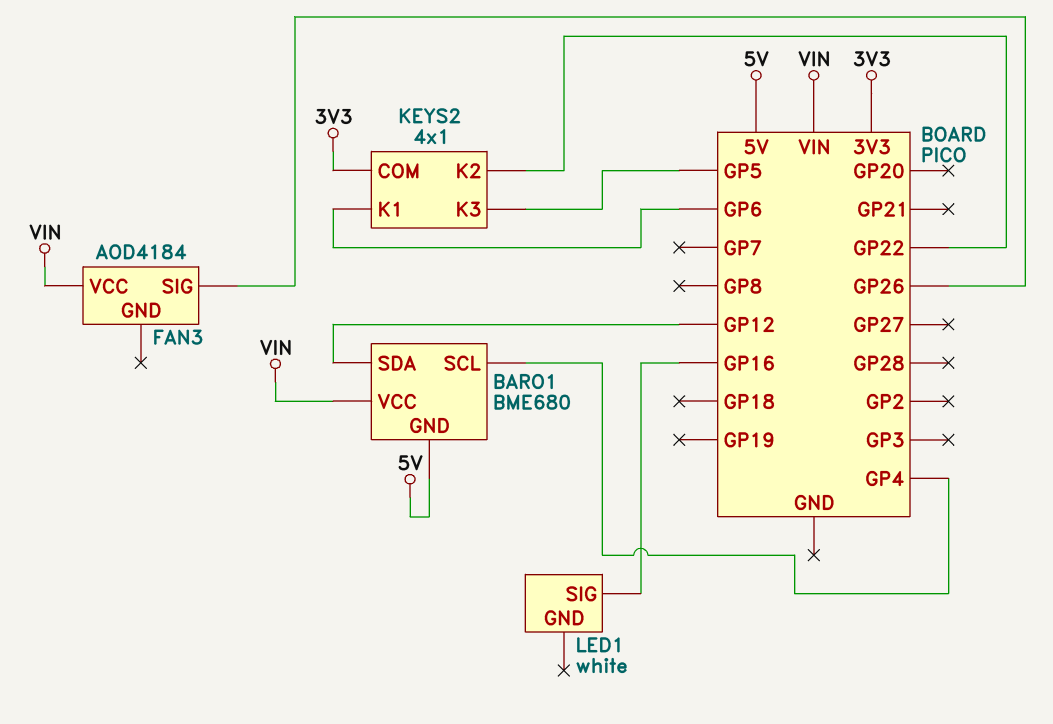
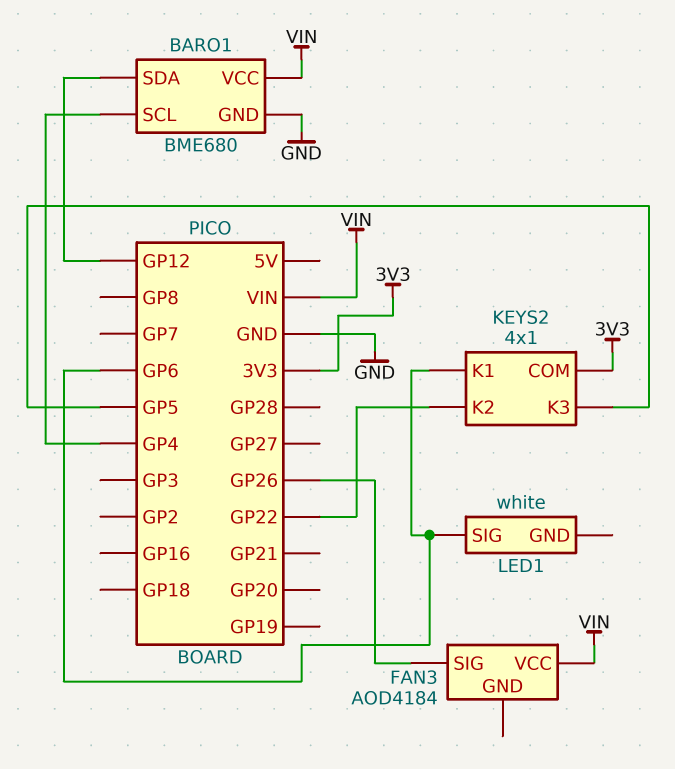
BARO1 pin GND: 5V -> GND
LED1 pin SIG: GP16 -> GP6

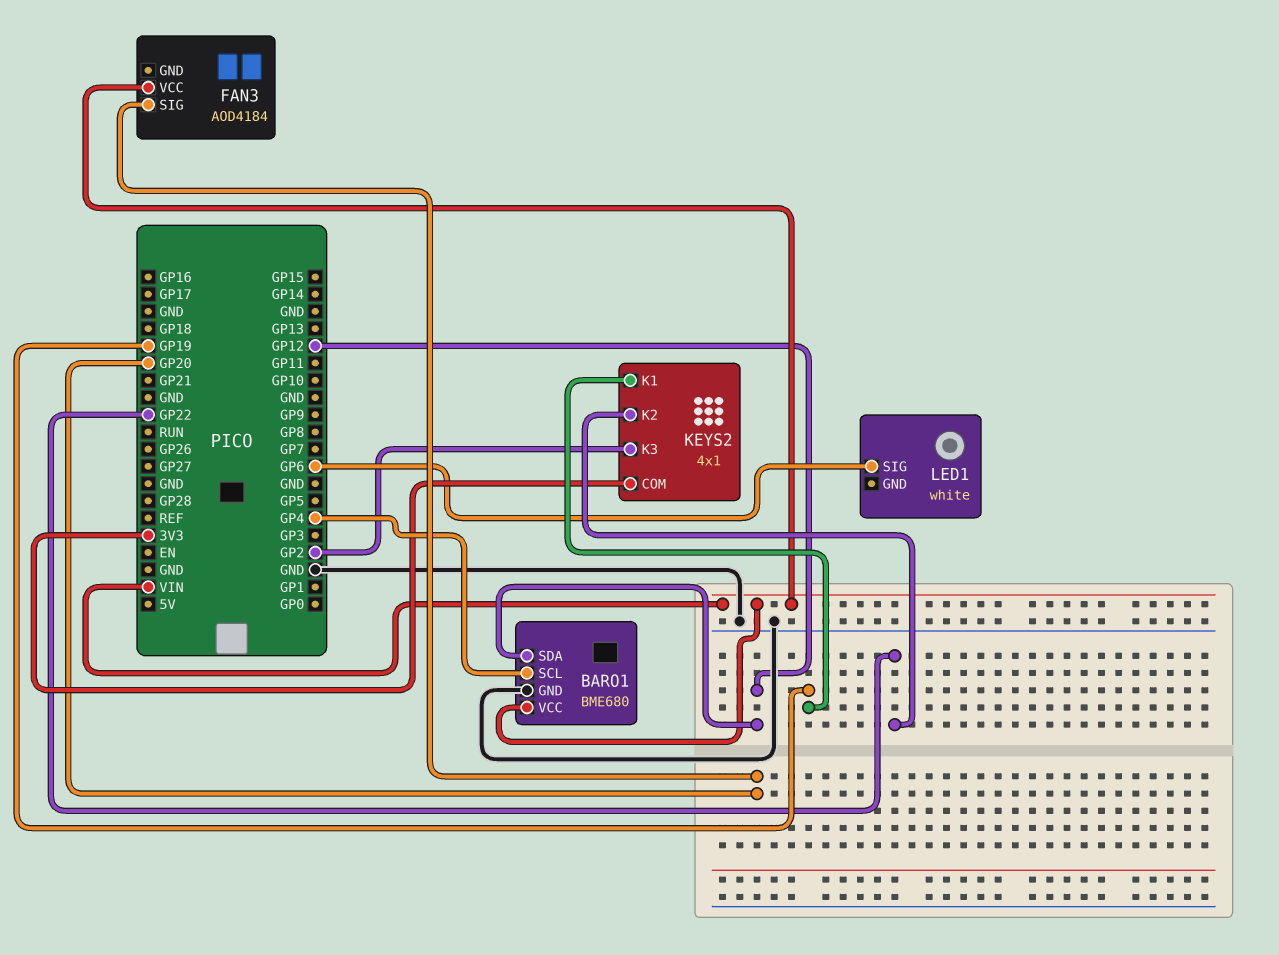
FAN3 pin SIG: GP26 -> GP20
KEYS2 pin K1: GP6 -> GP19
KEYS2 pin K3: GP5 -> GP2

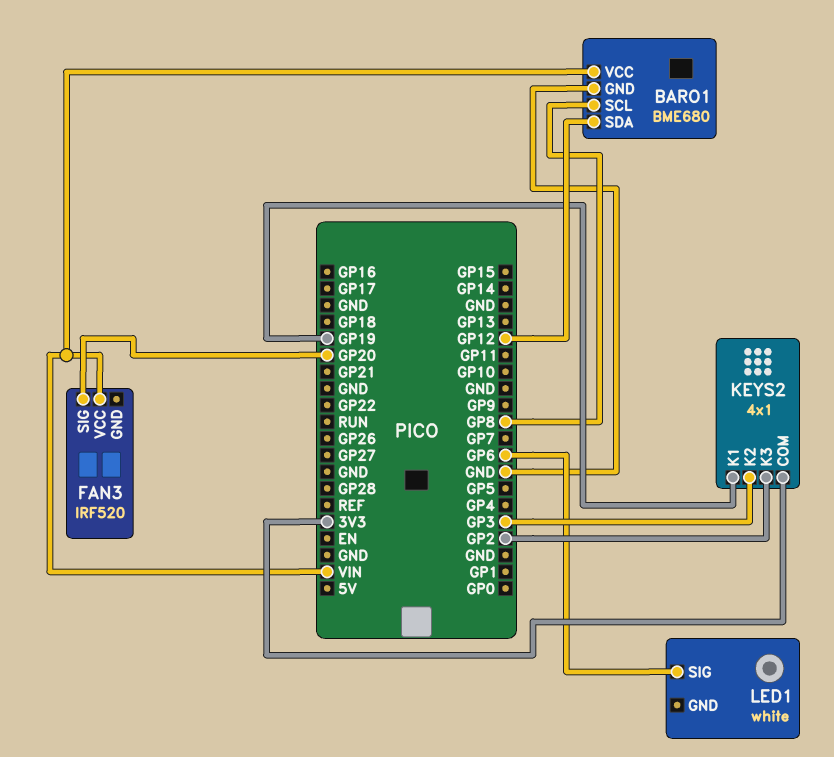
BARO1 pin SCL: GP4 -> GP8
FAN3: AOD4184 -> IRF520
KEYS2 pin K2: GP22 -> GP3

